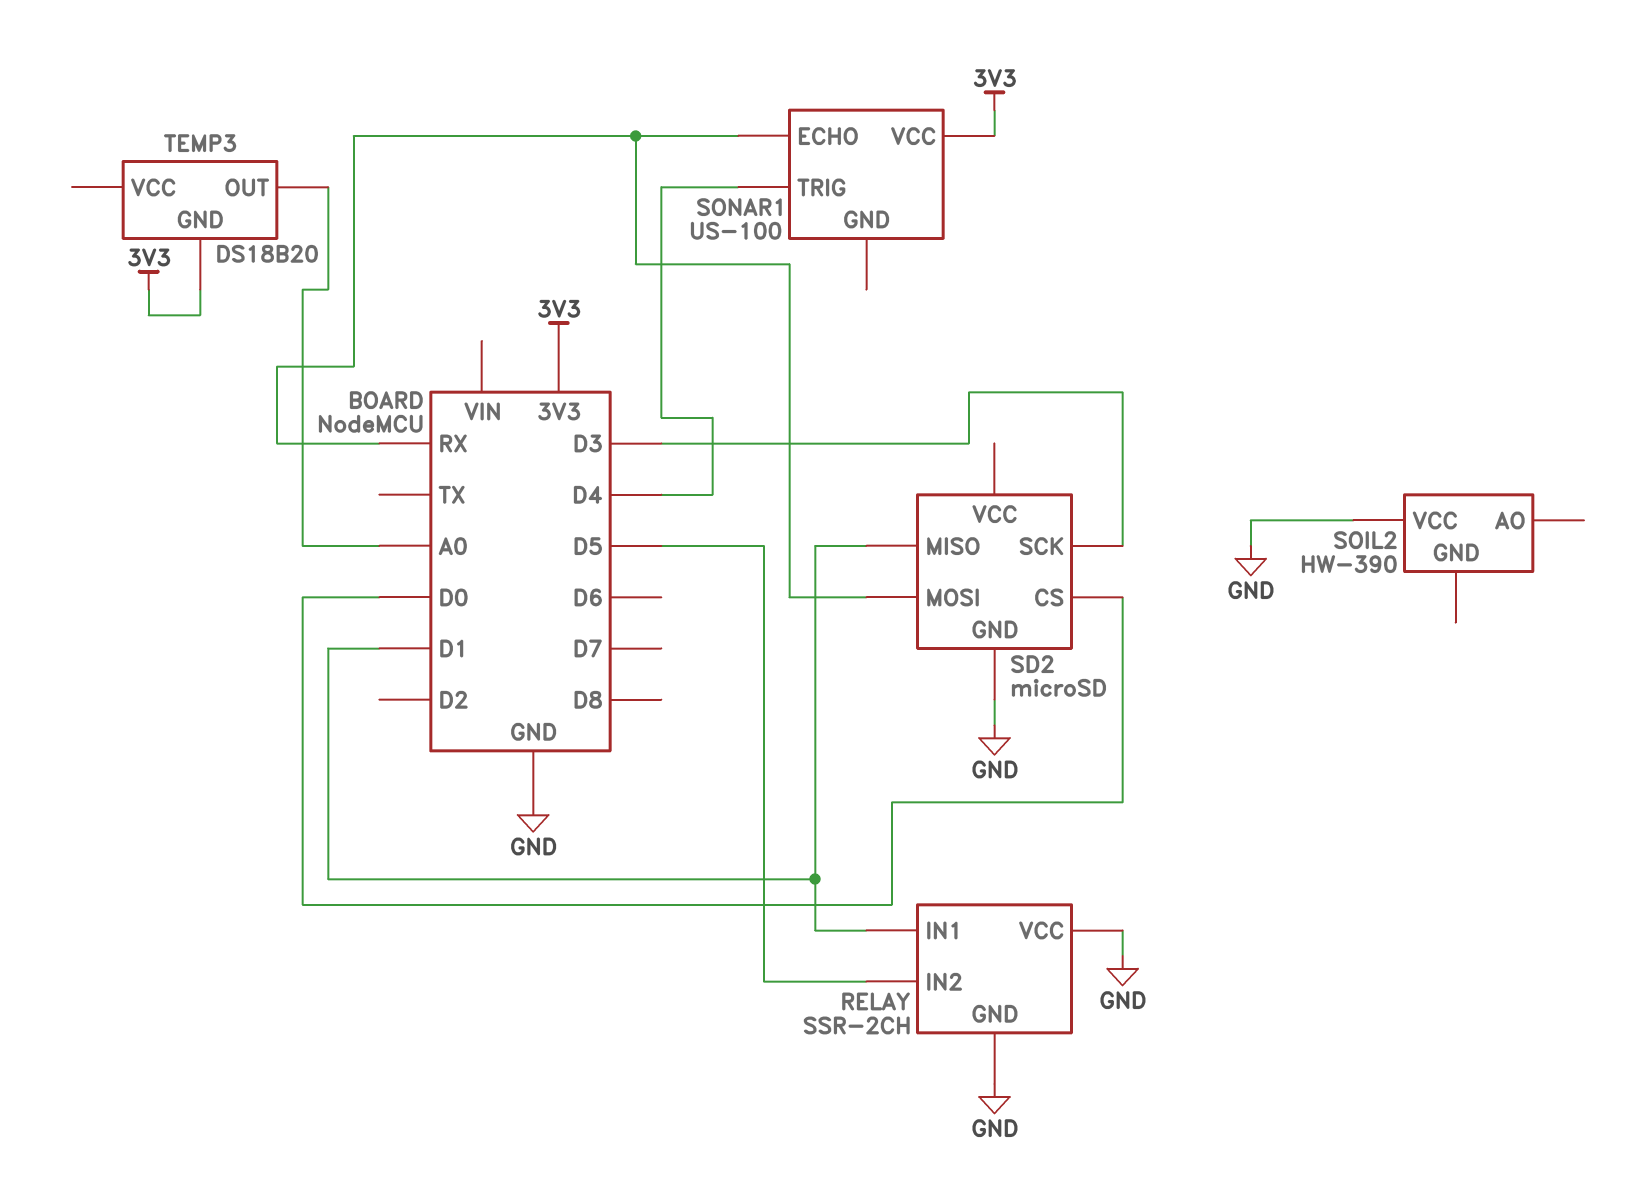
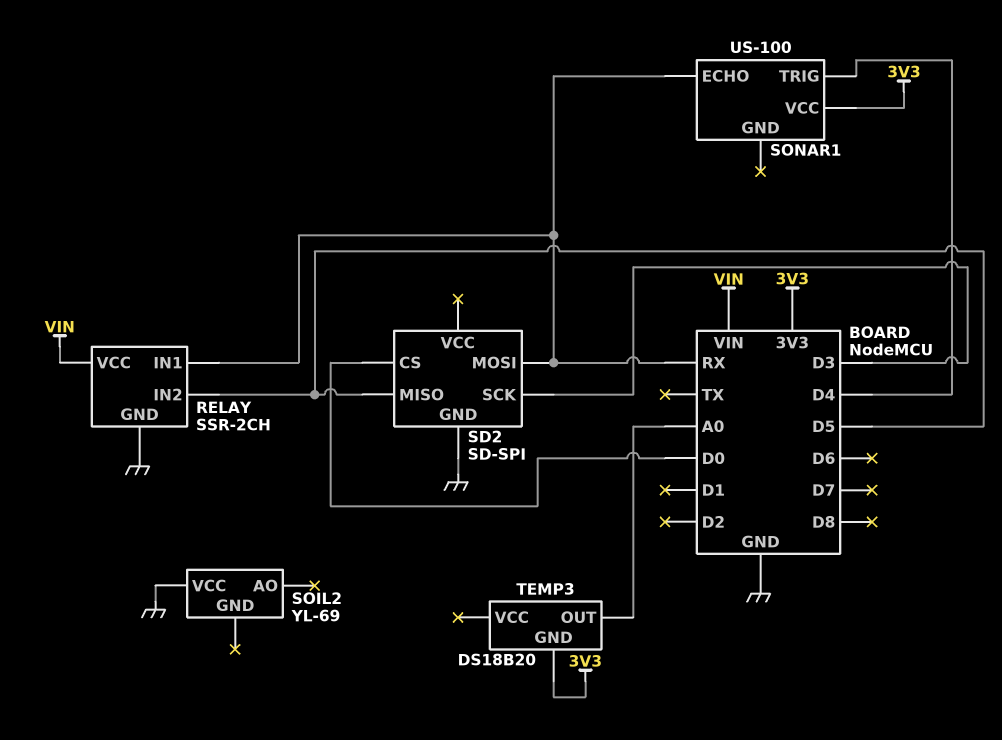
RELAY pin IN1: D1 -> RX
RELAY pin VCC: GND -> VIN
SD2: microSD -> SD-SPI
SD2 pin MISO: D1 -> D5
SOIL2: HW-390 -> YL-69

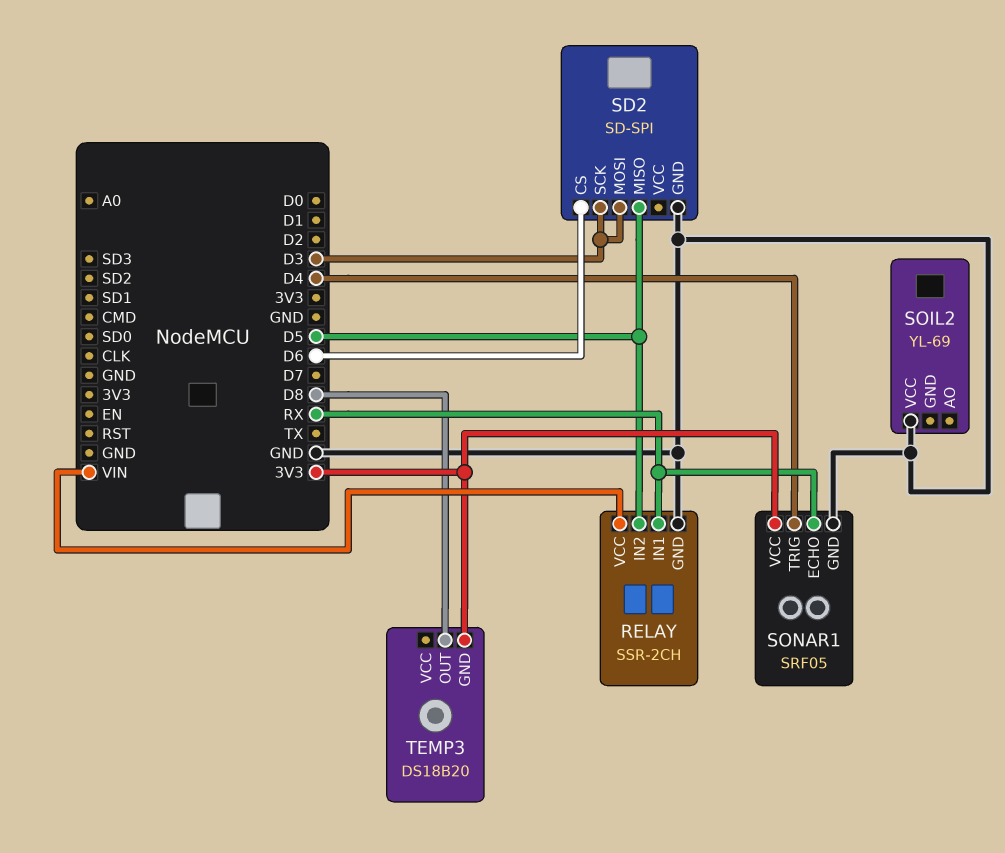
SD2 pin CS: D0 -> D6
SD2 pin MOSI: RX -> D3
SONAR1: US-100 -> SRF05
SONAR1 pin GND: none -> GND
TEMP3 pin OUT: A0 -> D8

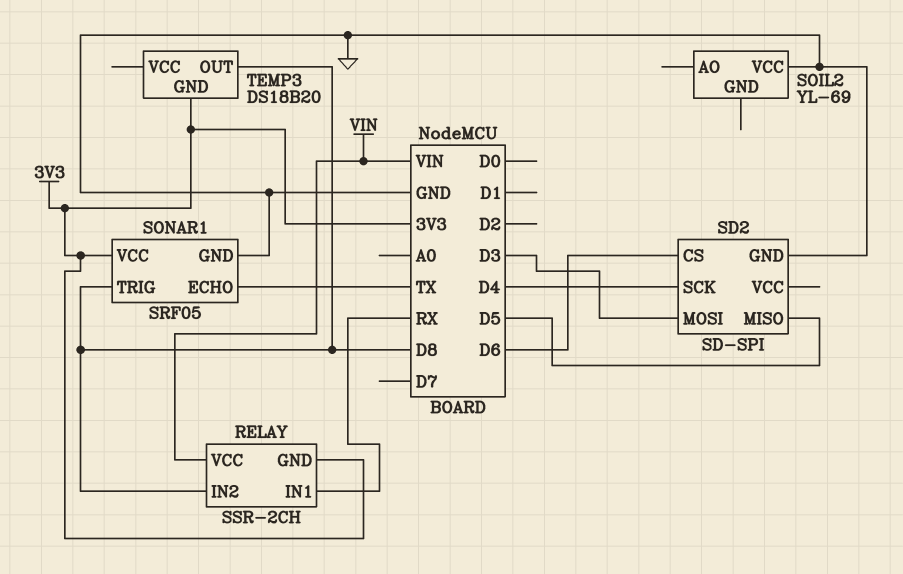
RELAY pin GND: GND -> 3V3
RELAY pin IN2: D5 -> D8
SD2 pin SCK: D3 -> D4
SONAR1 pin ECHO: RX -> TX
SONAR1 pin TRIG: D4 -> D8

